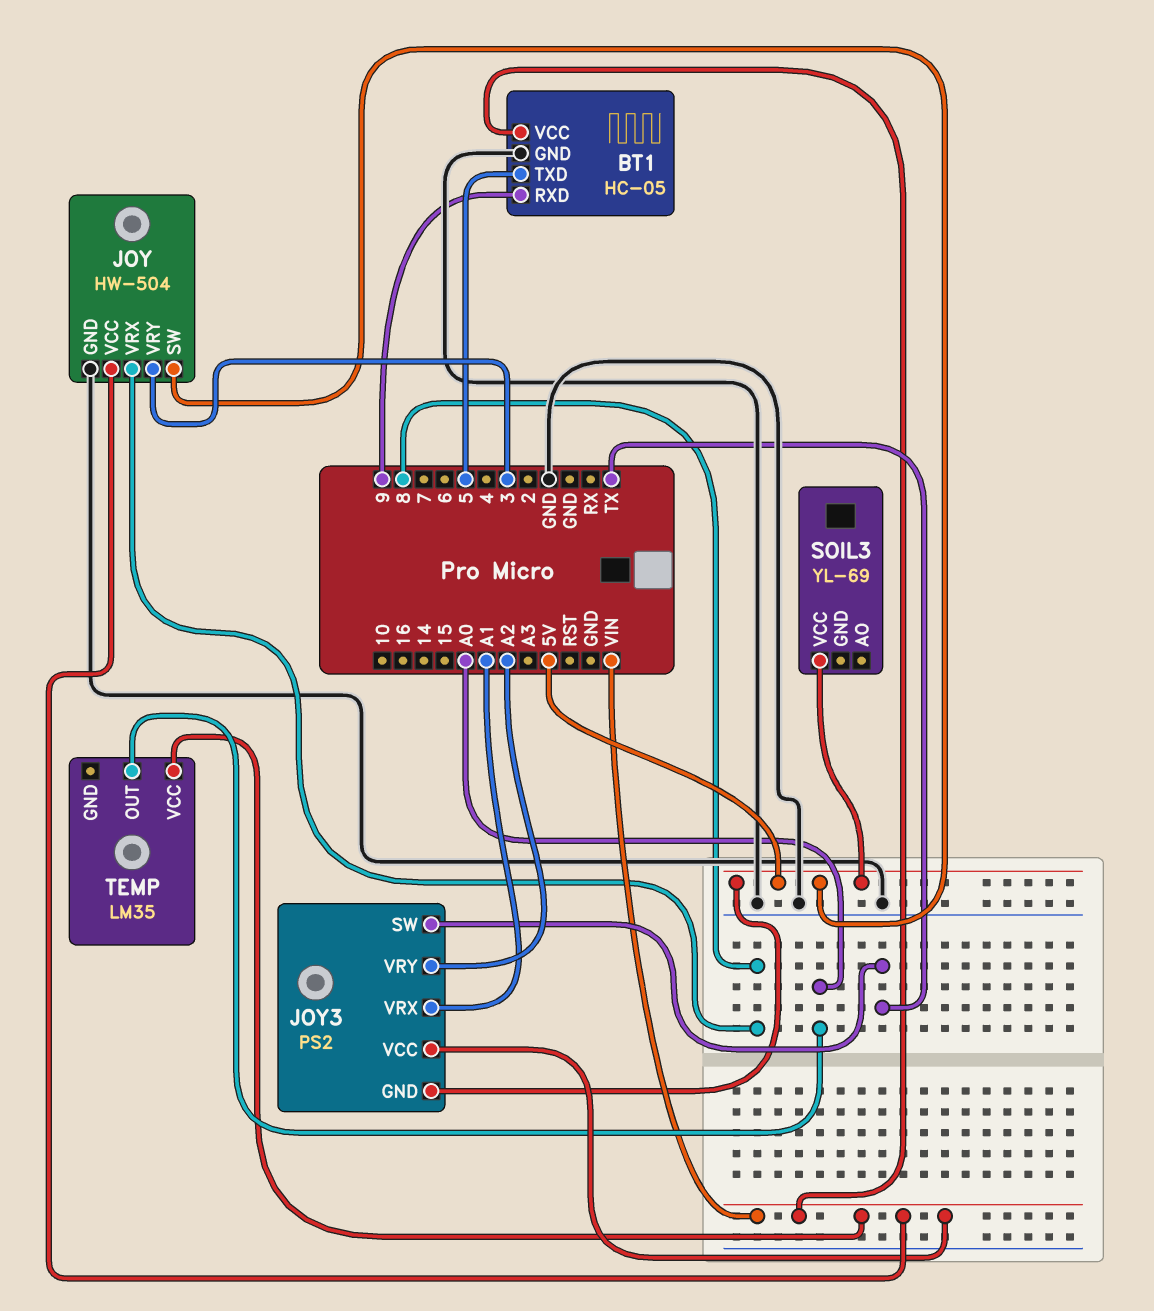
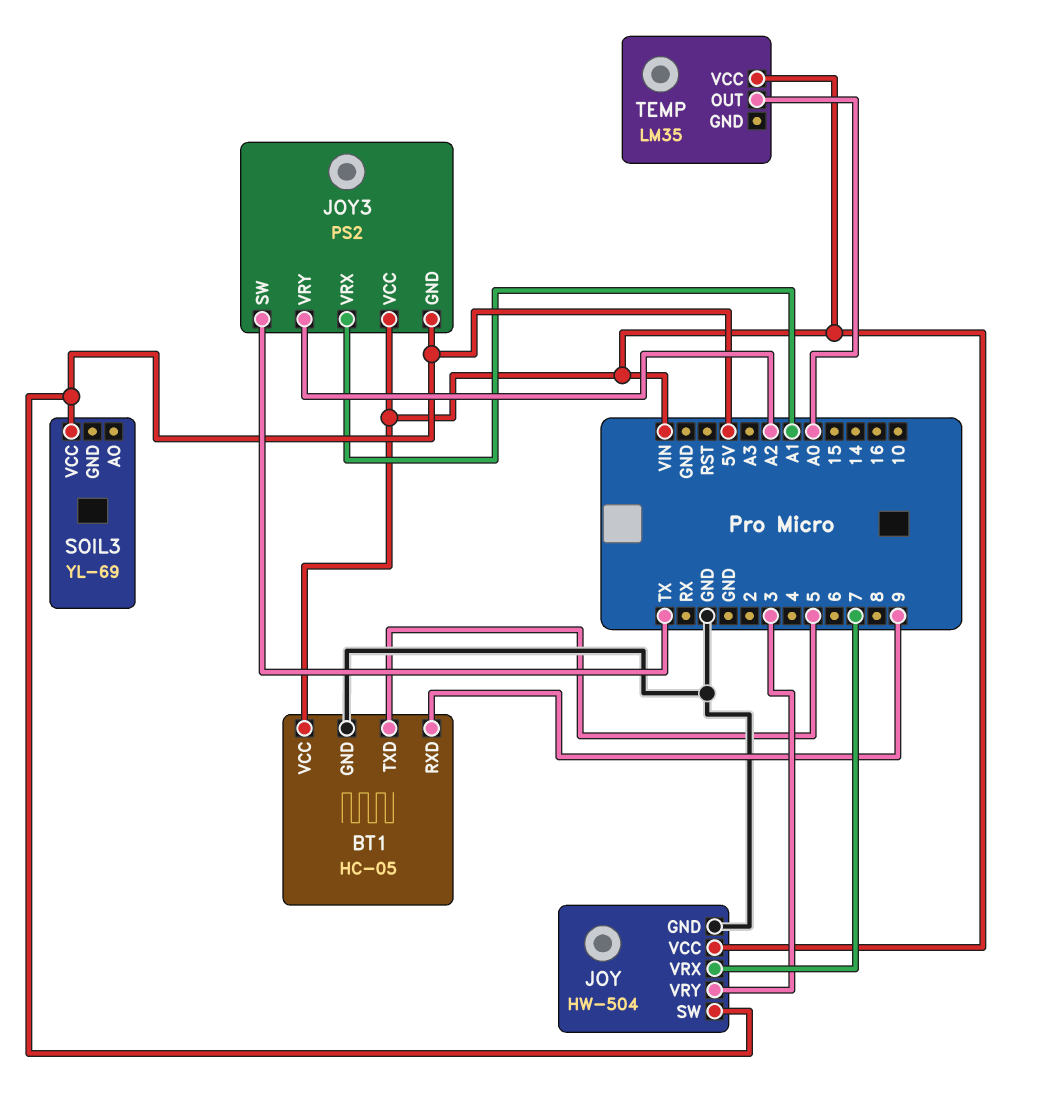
JOY pin VRX: 8 -> 7

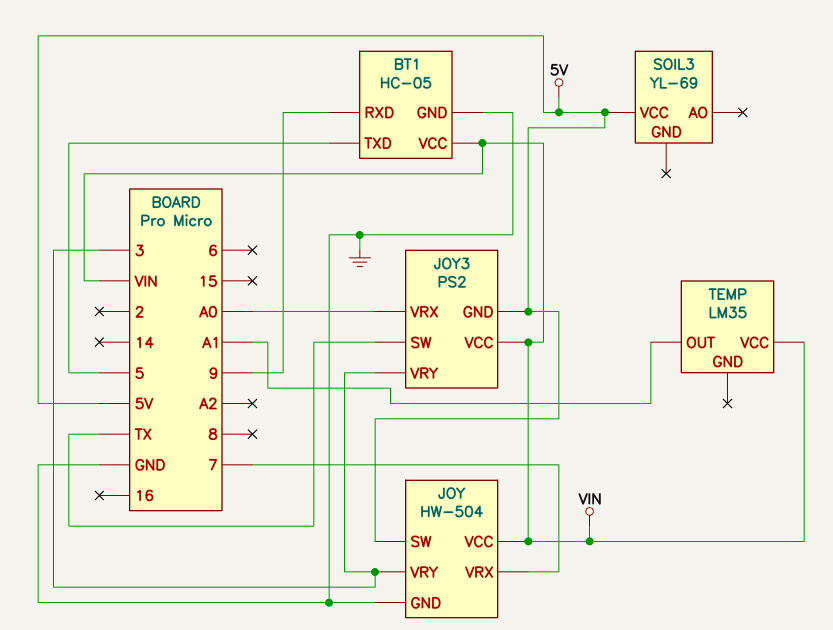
JOY3 pin VRX: A1 -> A0
JOY3 pin VRY: A2 -> 3
TEMP pin OUT: A0 -> A1

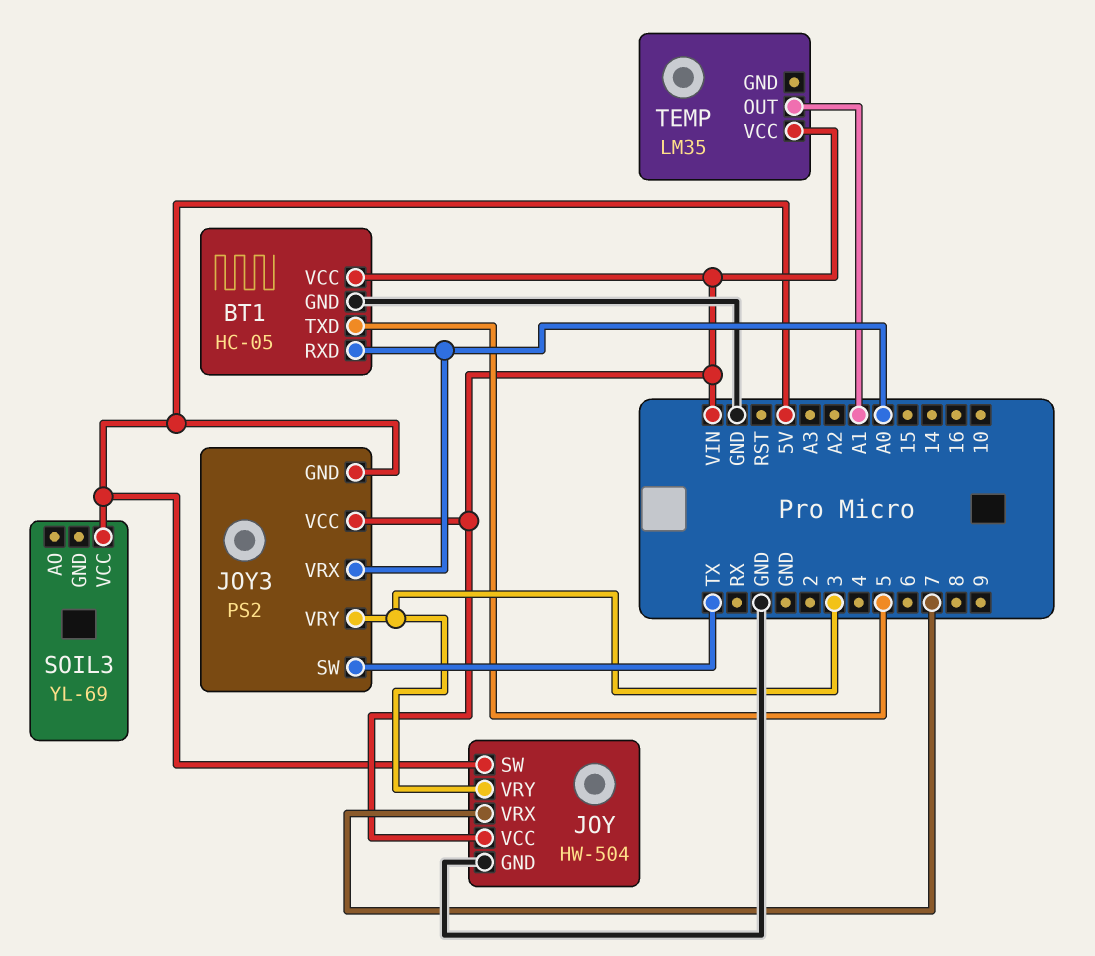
BT1 pin RXD: 9 -> A0

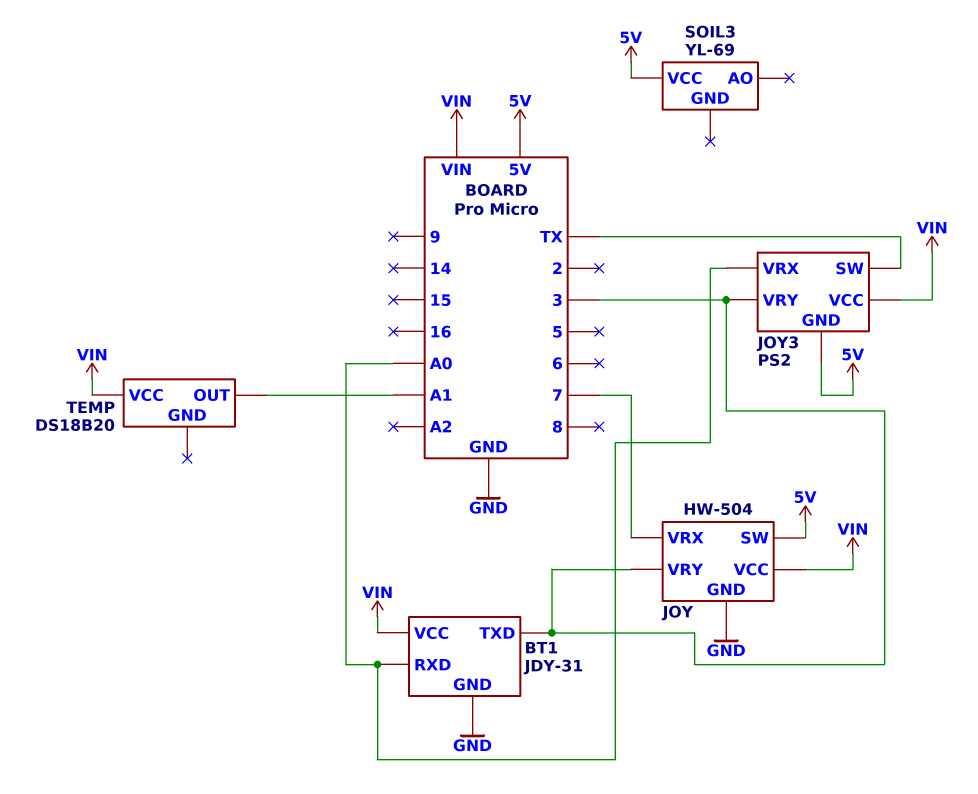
BT1: HC-05 -> JDY-31
BT1 pin TXD: 5 -> 3
TEMP: LM35 -> DS18B20

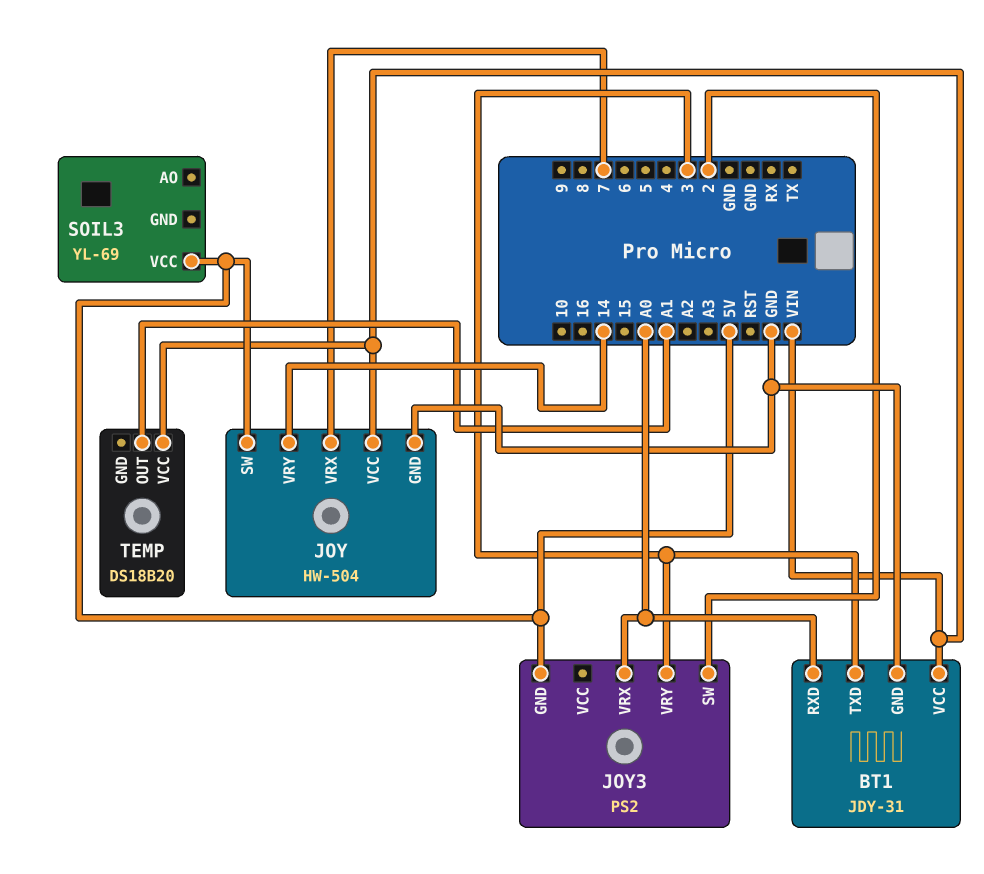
JOY pin VRY: 3 -> 14
JOY3 pin SW: TX -> 2
JOY3 pin VCC: VIN -> none

